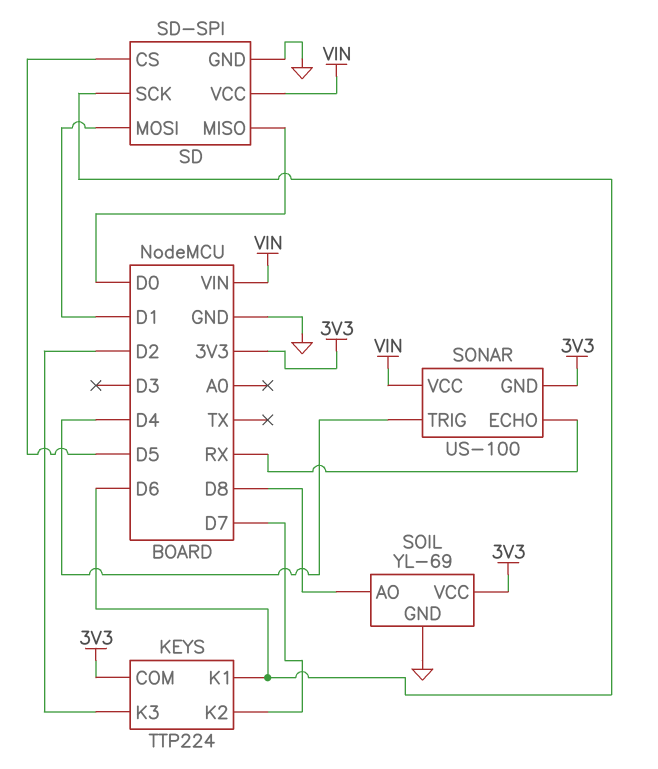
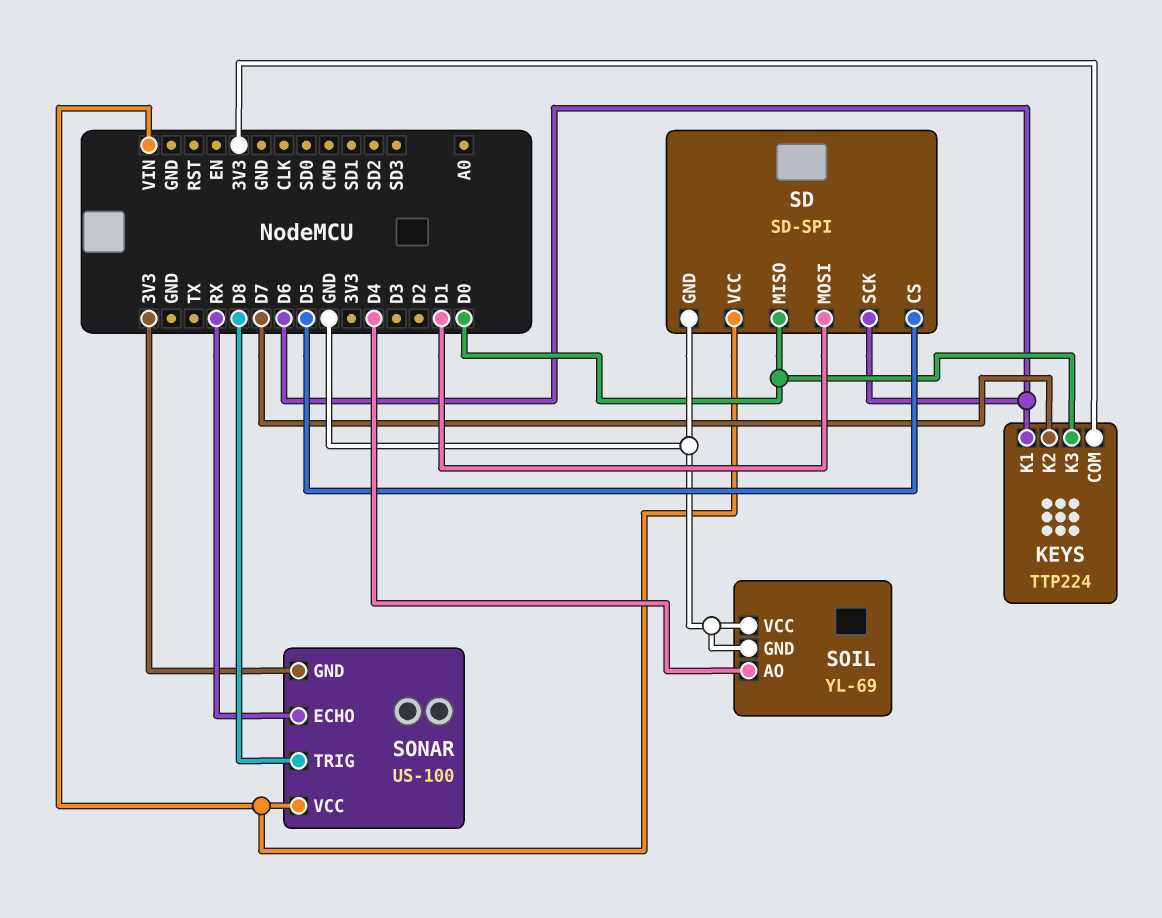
KEYS pin K3: D2 -> D0
SOIL pin AO: D8 -> D4
SOIL pin VCC: 3V3 -> GND
SONAR pin TRIG: D4 -> D8

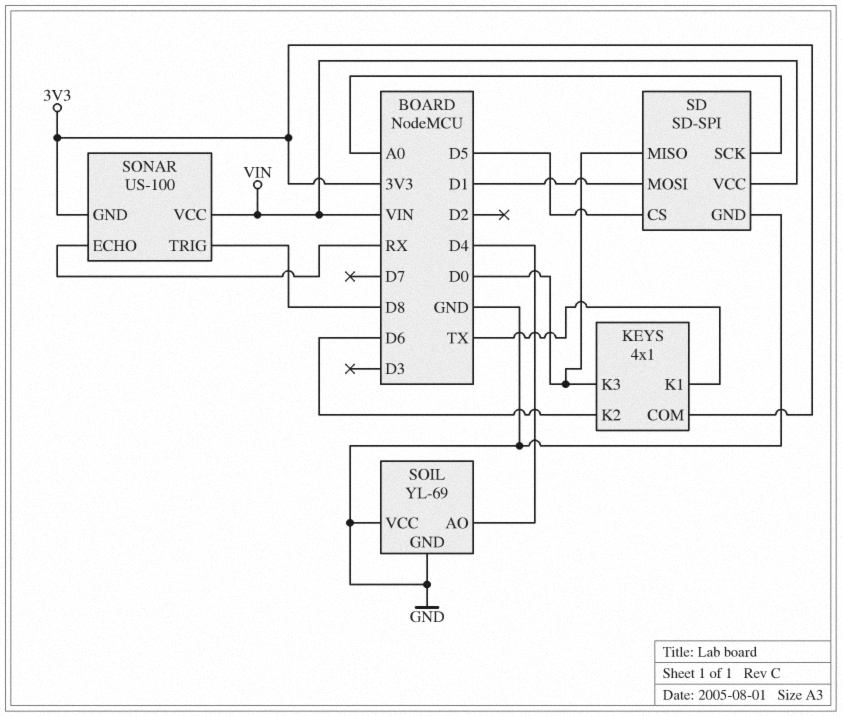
KEYS: TTP224 -> 4x1
KEYS pin K1: D6 -> TX
KEYS pin K2: D7 -> D6
SD pin SCK: D6 -> A0

